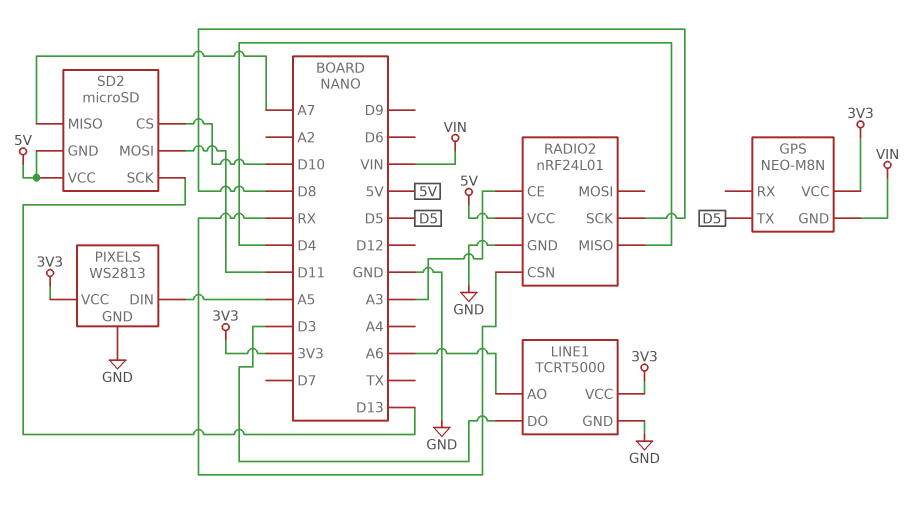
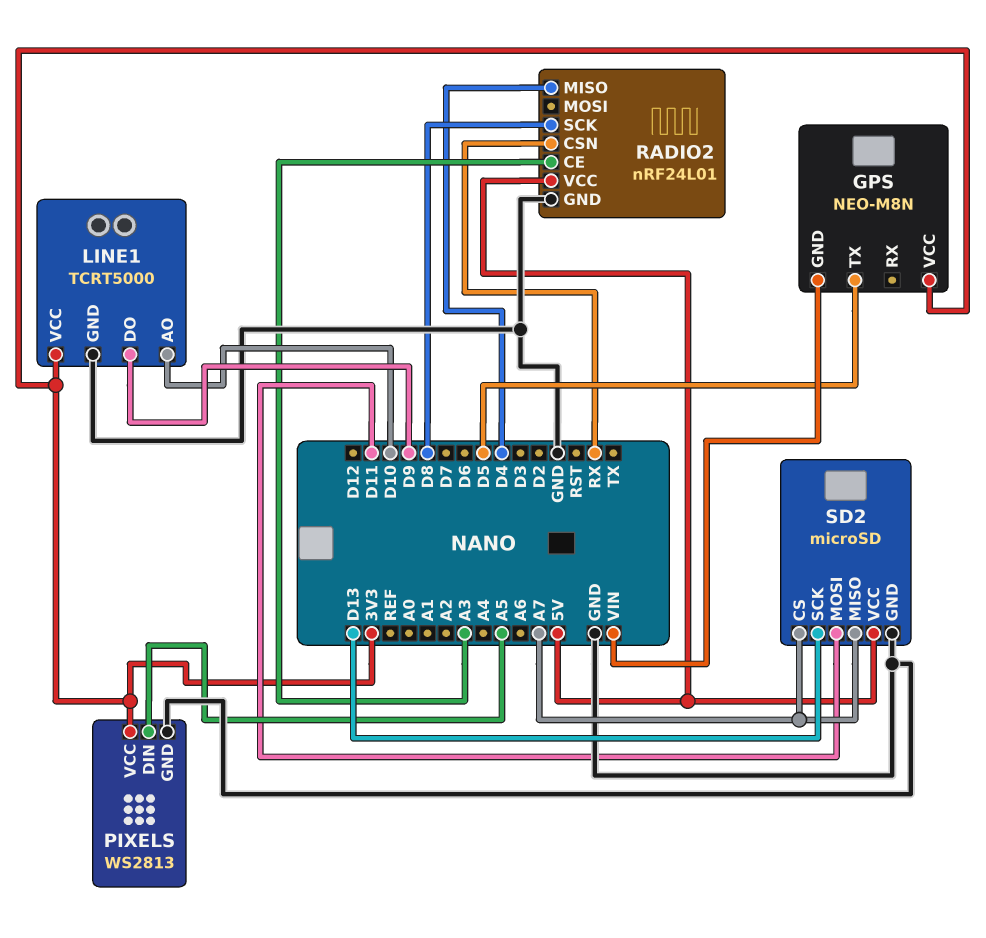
LINE1 pin AO: A6 -> D10
LINE1 pin DO: D3 -> D9
SD2 pin CS: D10 -> A7
SD2 pin GND: 5V -> GND

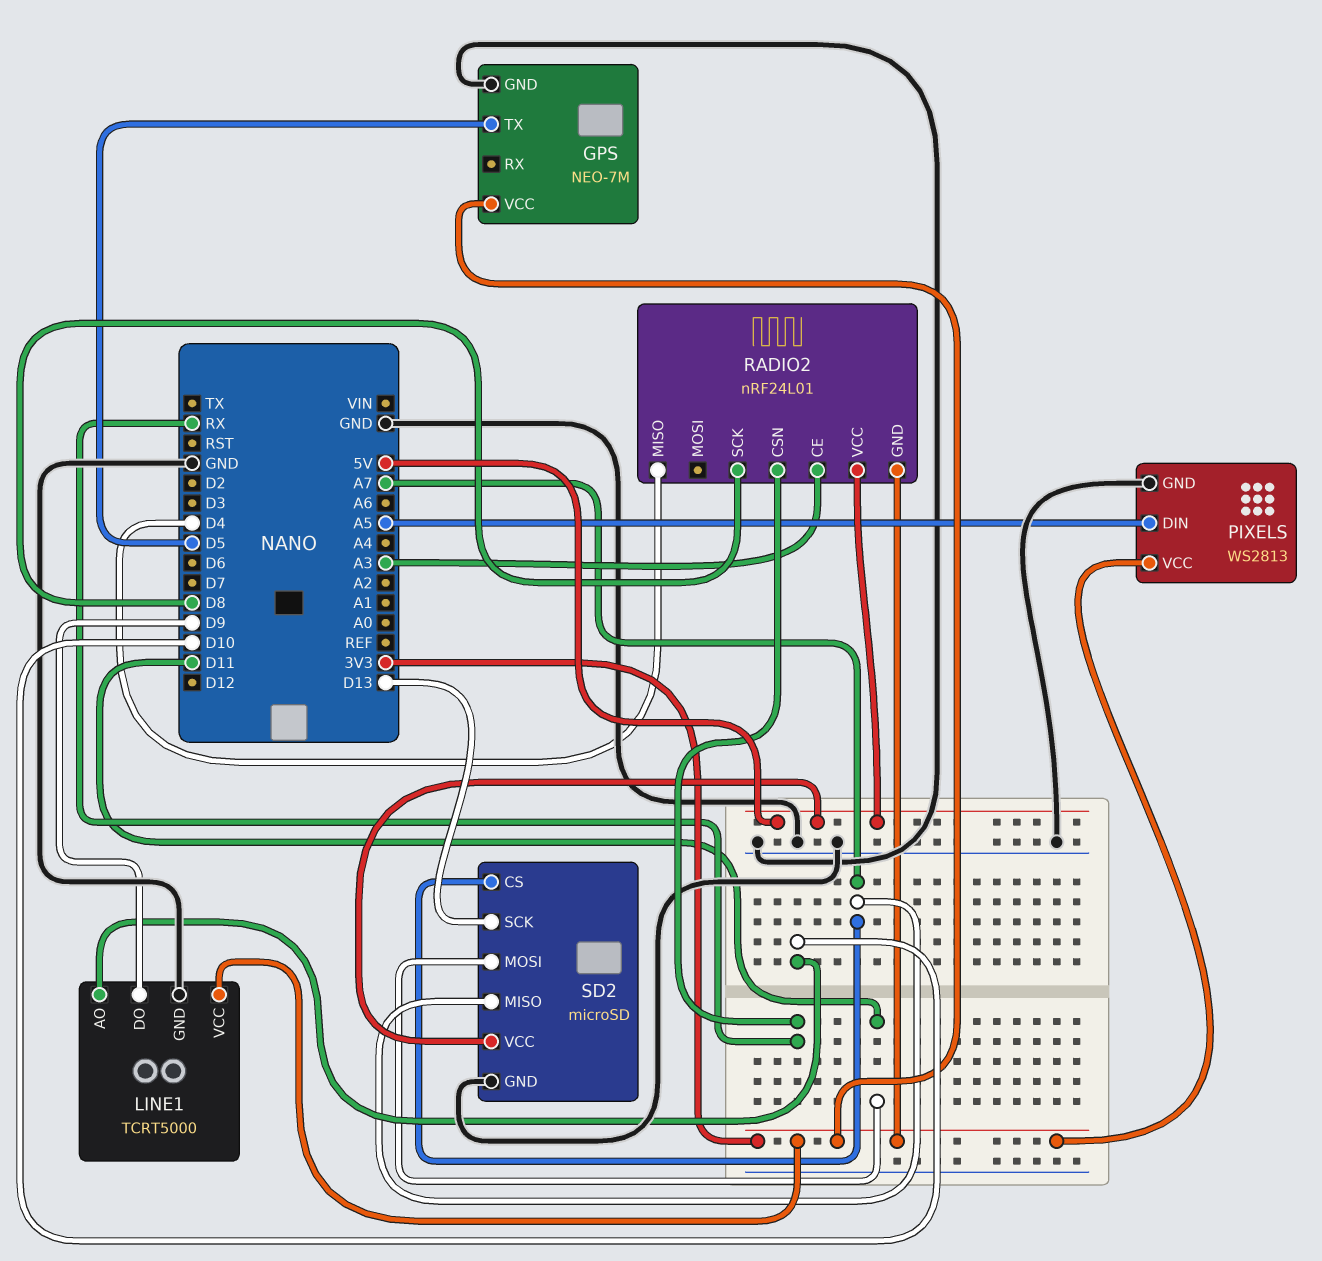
GPS: NEO-M8N -> NEO-7M
GPS pin GND: VIN -> GND
RADIO2 pin GND: GND -> 3V3

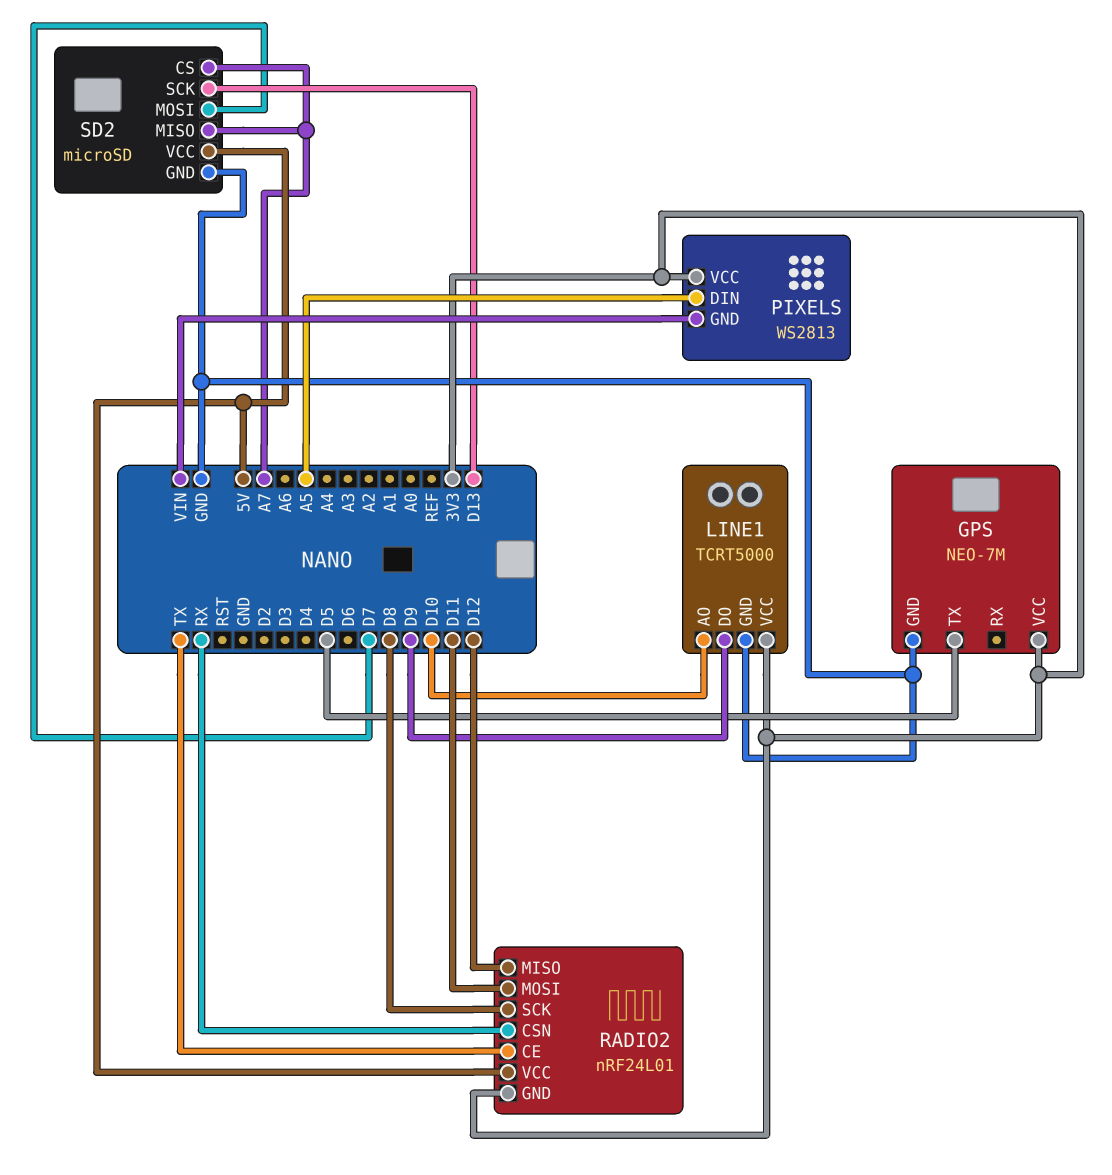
PIXELS pin GND: GND -> VIN
RADIO2 pin CE: A3 -> TX
RADIO2 pin MISO: D4 -> D12
RADIO2 pin MOSI: none -> D11
SD2 pin MOSI: D11 -> D7

